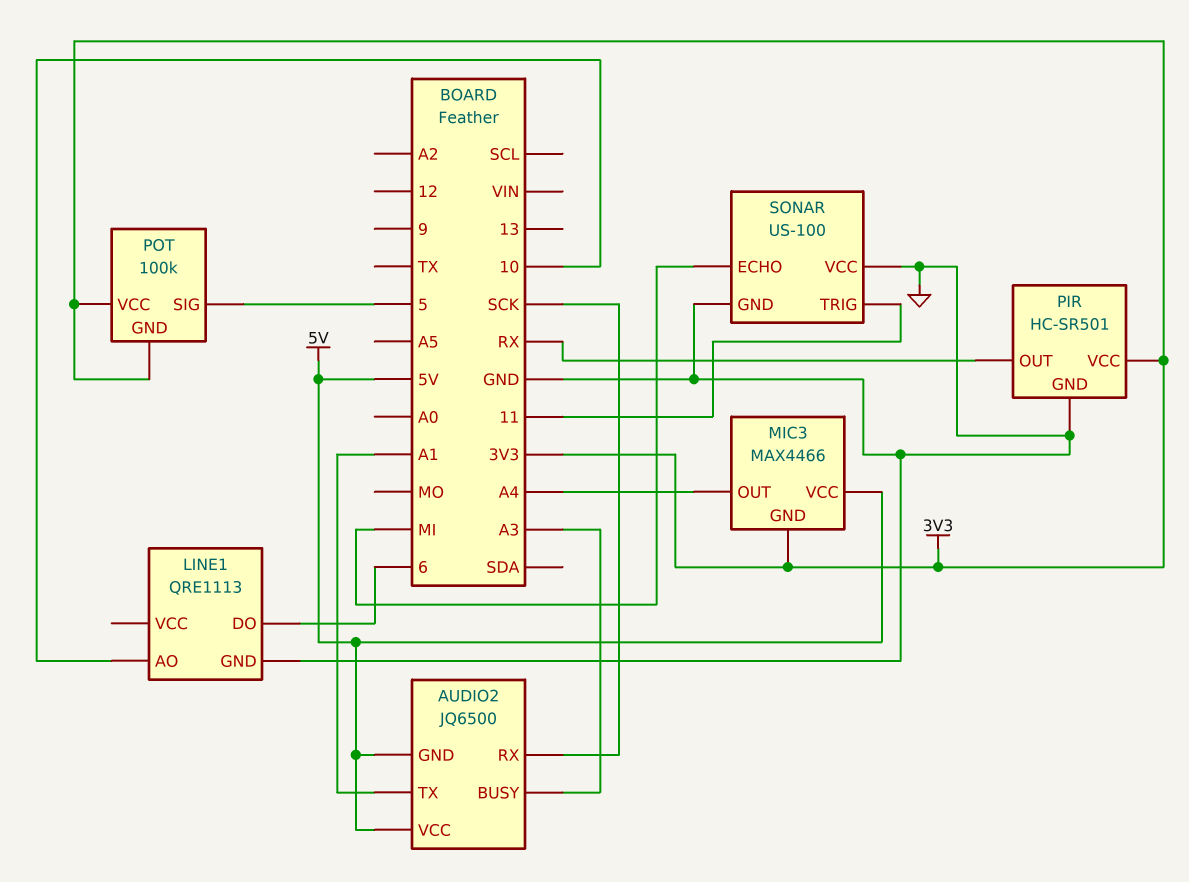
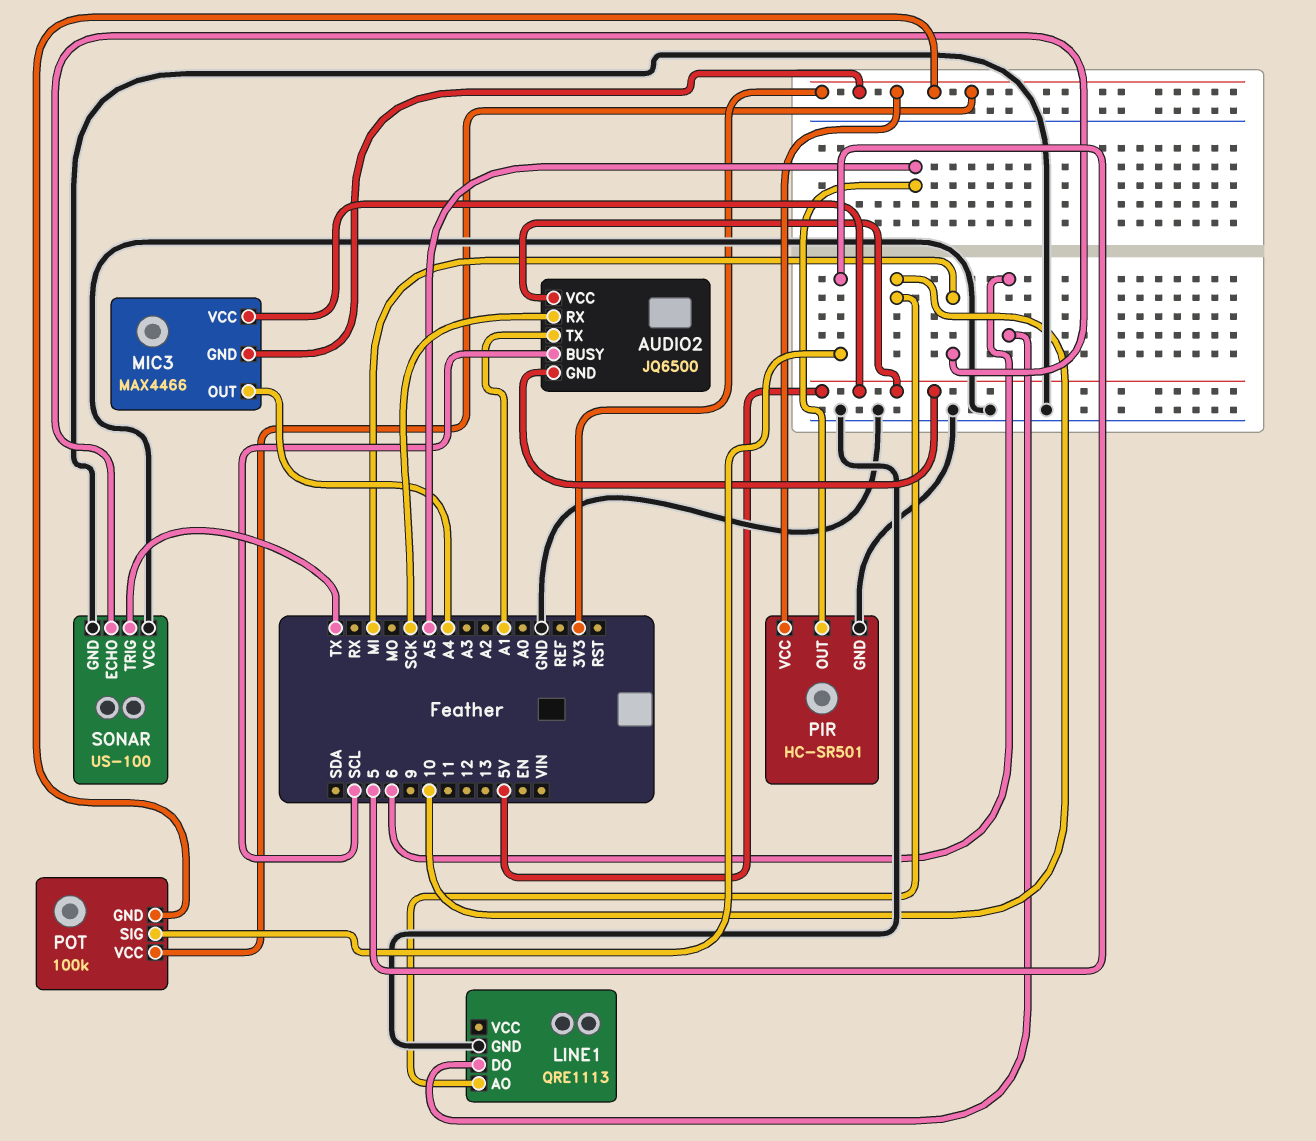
AUDIO2 pin BUSY: A3 -> SCL
PIR pin OUT: RX -> A5
SONAR pin TRIG: 11 -> TX

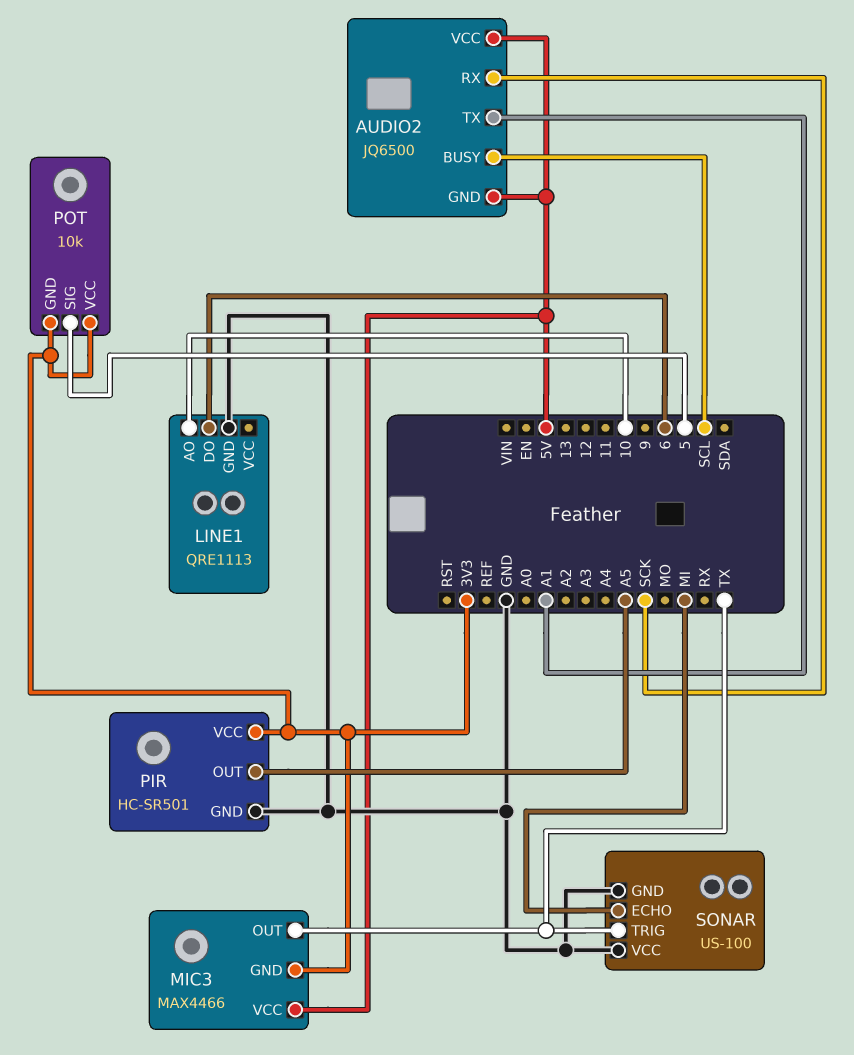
MIC3 pin OUT: A4 -> TX
POT: 100k -> 10k

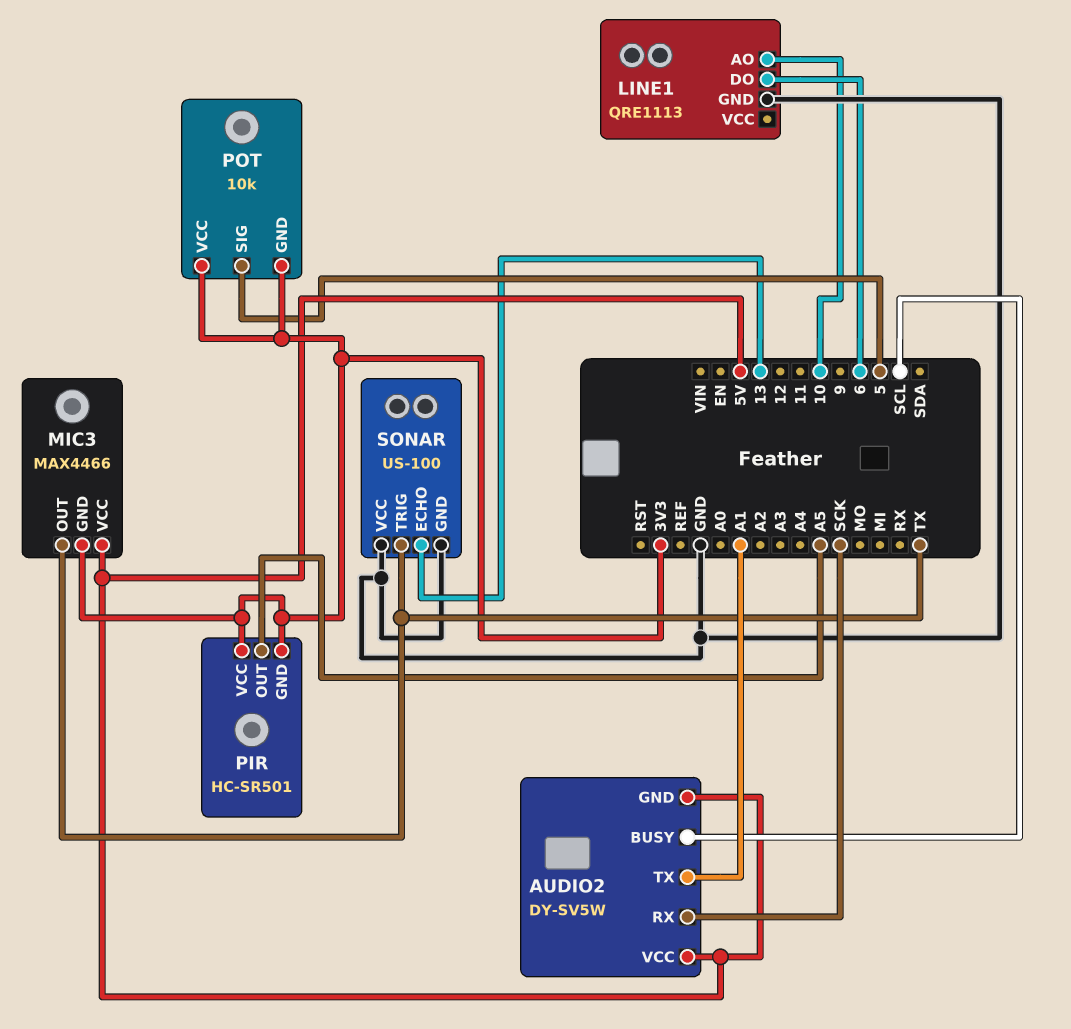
AUDIO2: JQ6500 -> DY-SV5W
PIR pin GND: GND -> 3V3
SONAR pin ECHO: MI -> 13

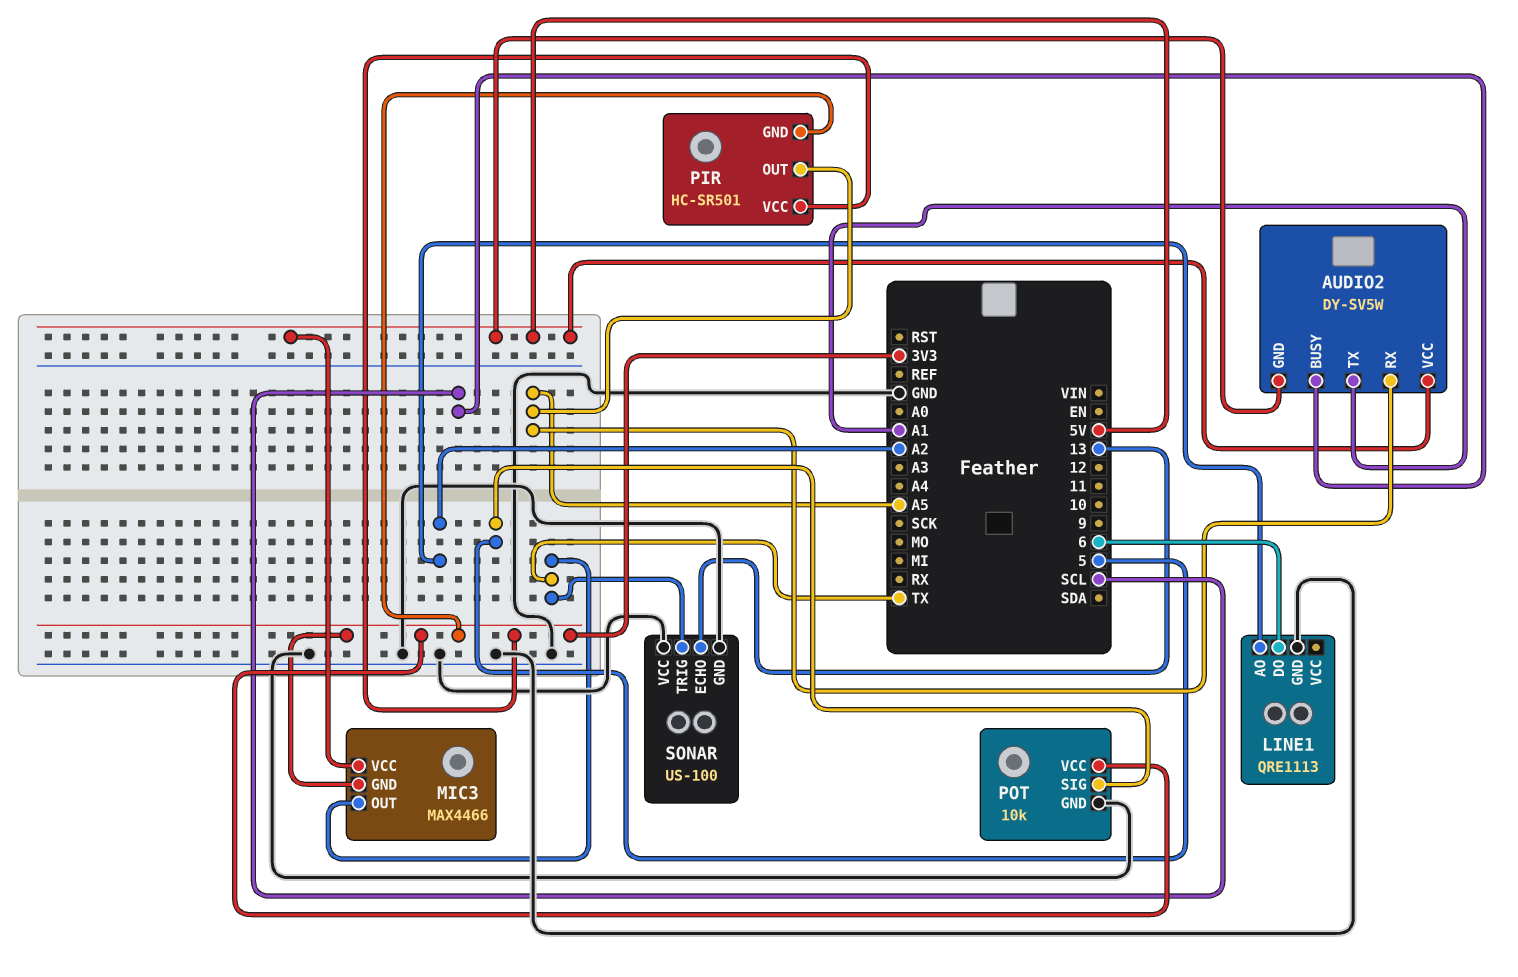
AUDIO2 pin RX: SCK -> A5
LINE1 pin AO: 10 -> A2
POT pin GND: 3V3 -> GND

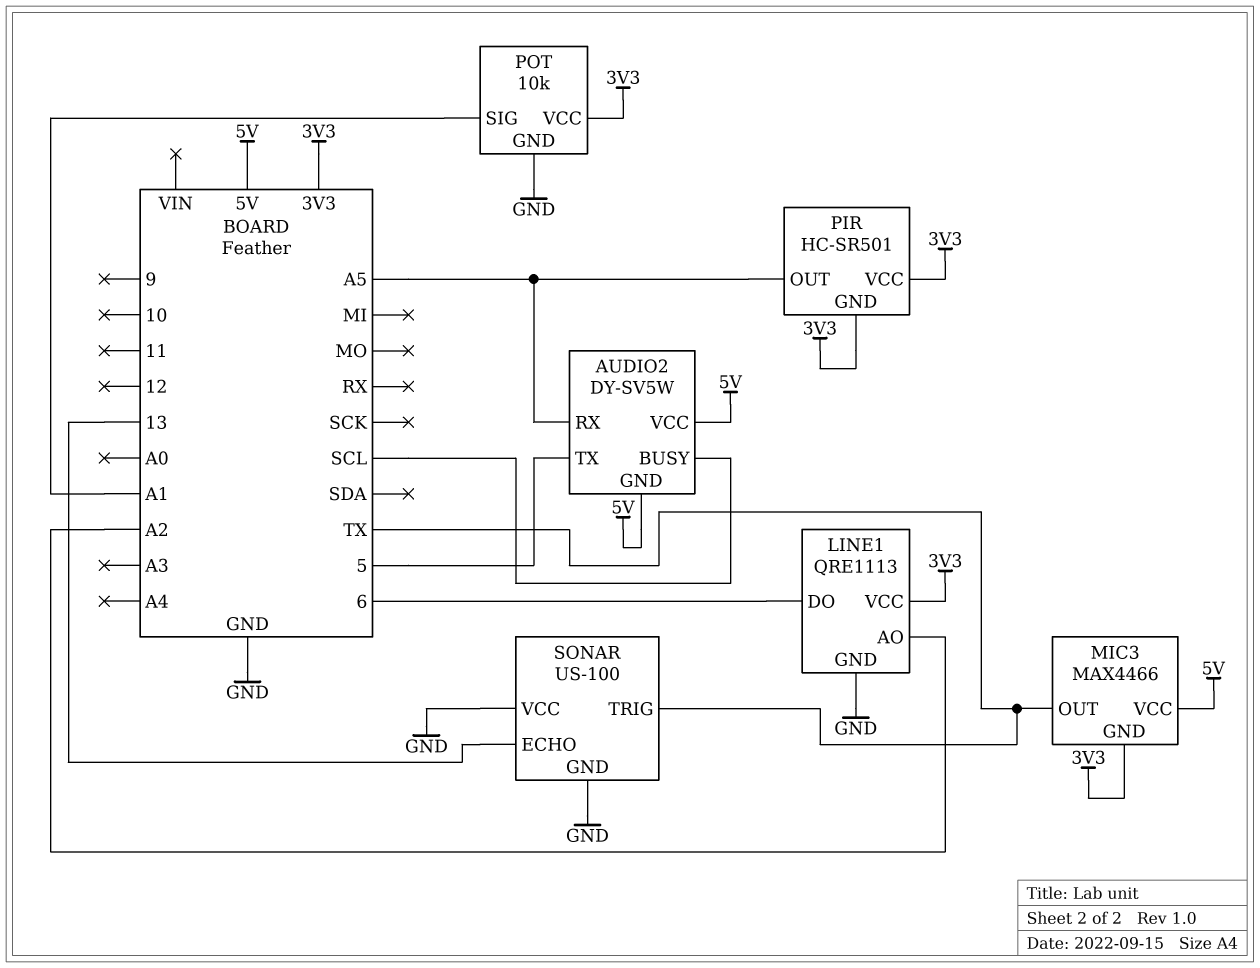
AUDIO2 pin TX: A1 -> 5
LINE1 pin VCC: none -> 3V3
POT pin SIG: 5 -> A1

